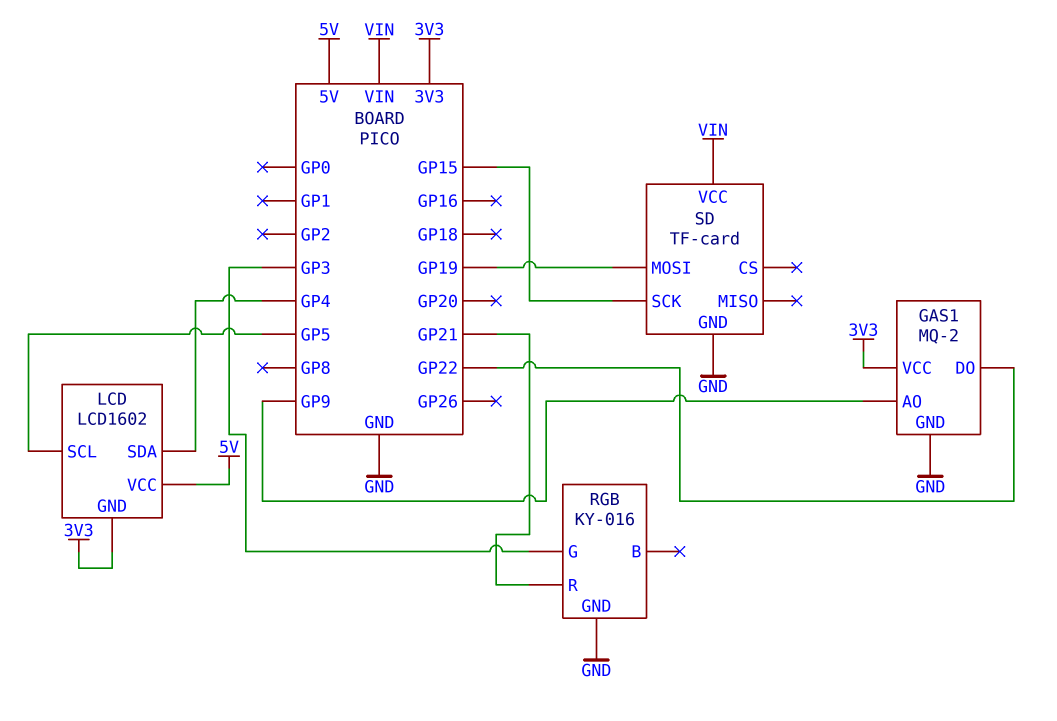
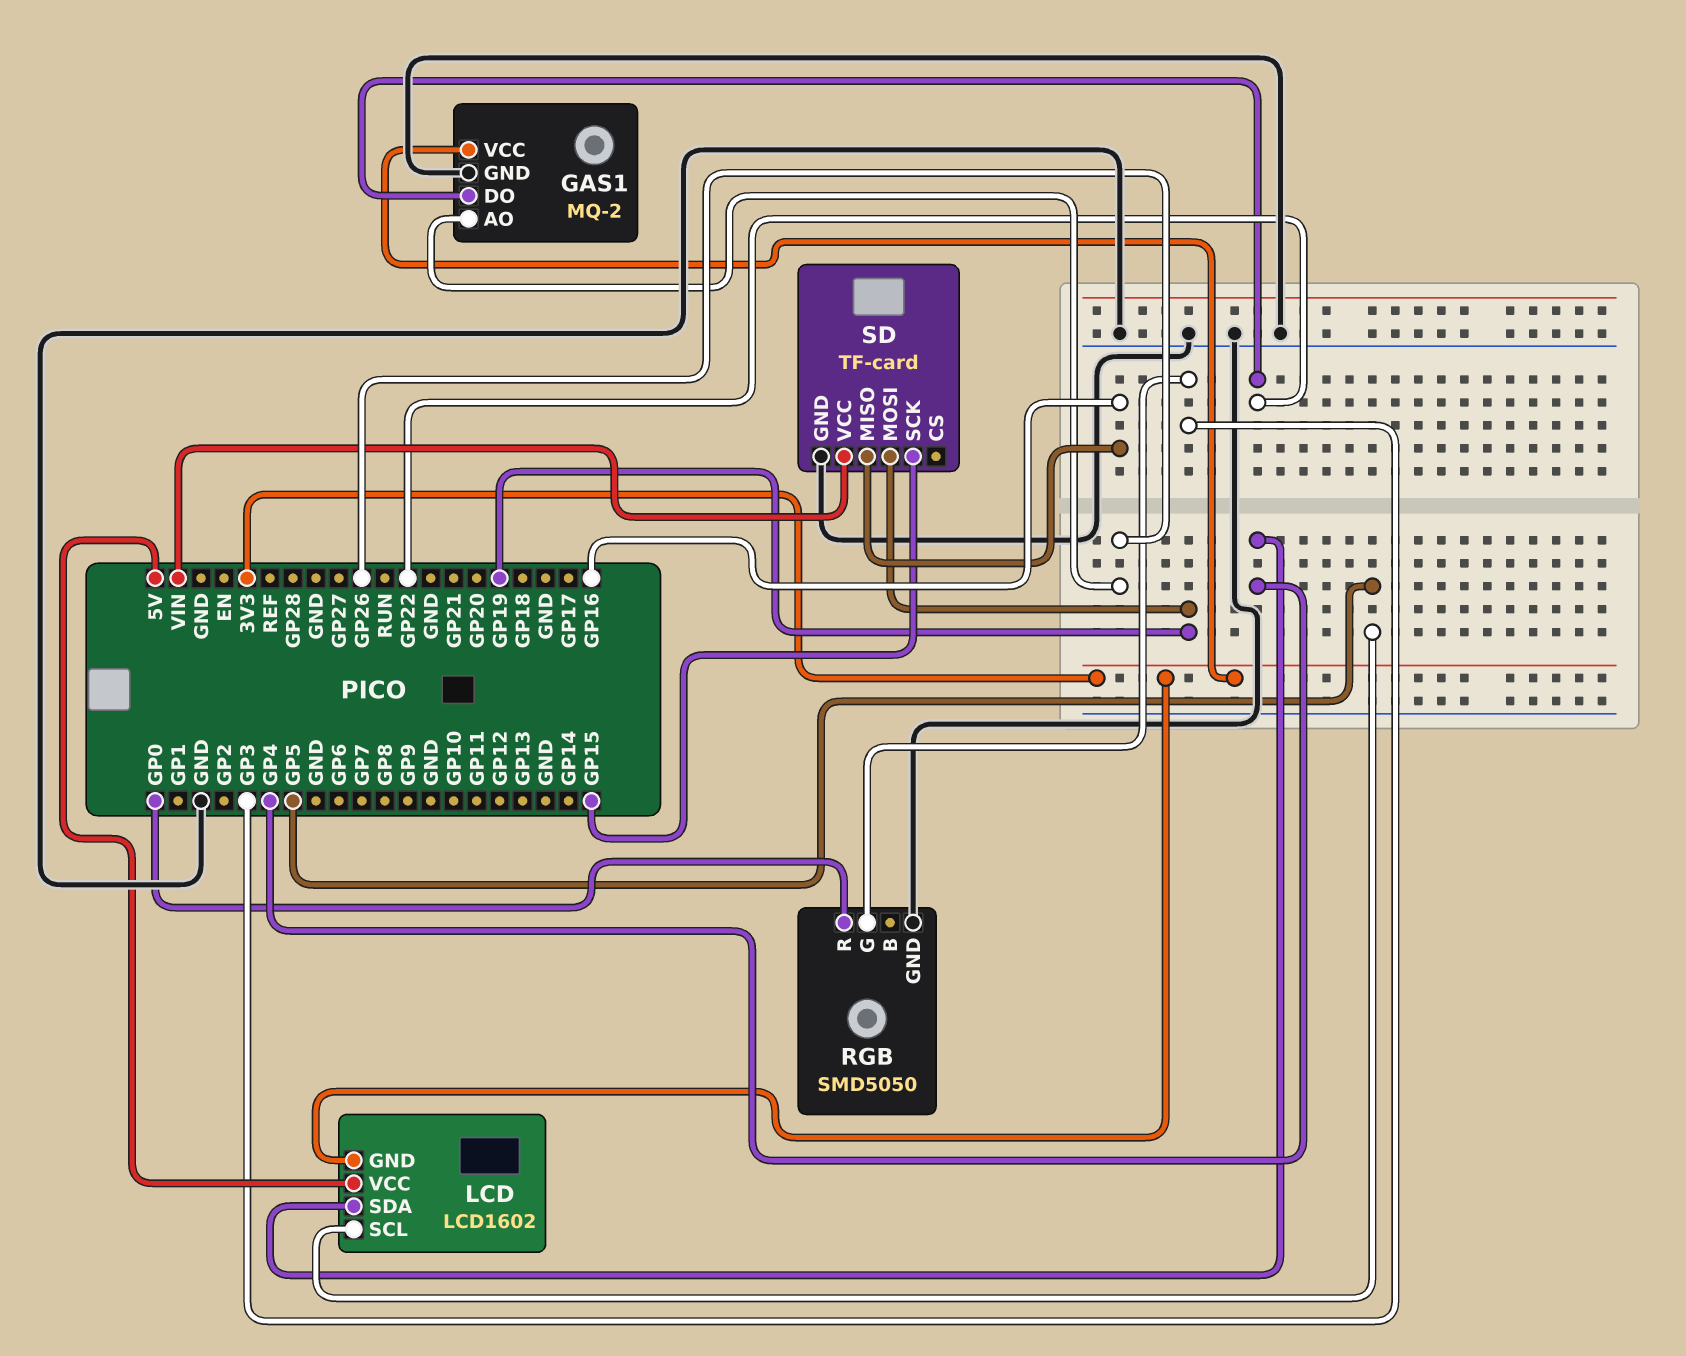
GAS1 pin AO: GP9 -> GP26
RGB: KY-016 -> SMD5050
RGB pin R: GP21 -> GP0
SD pin MISO: none -> GP16

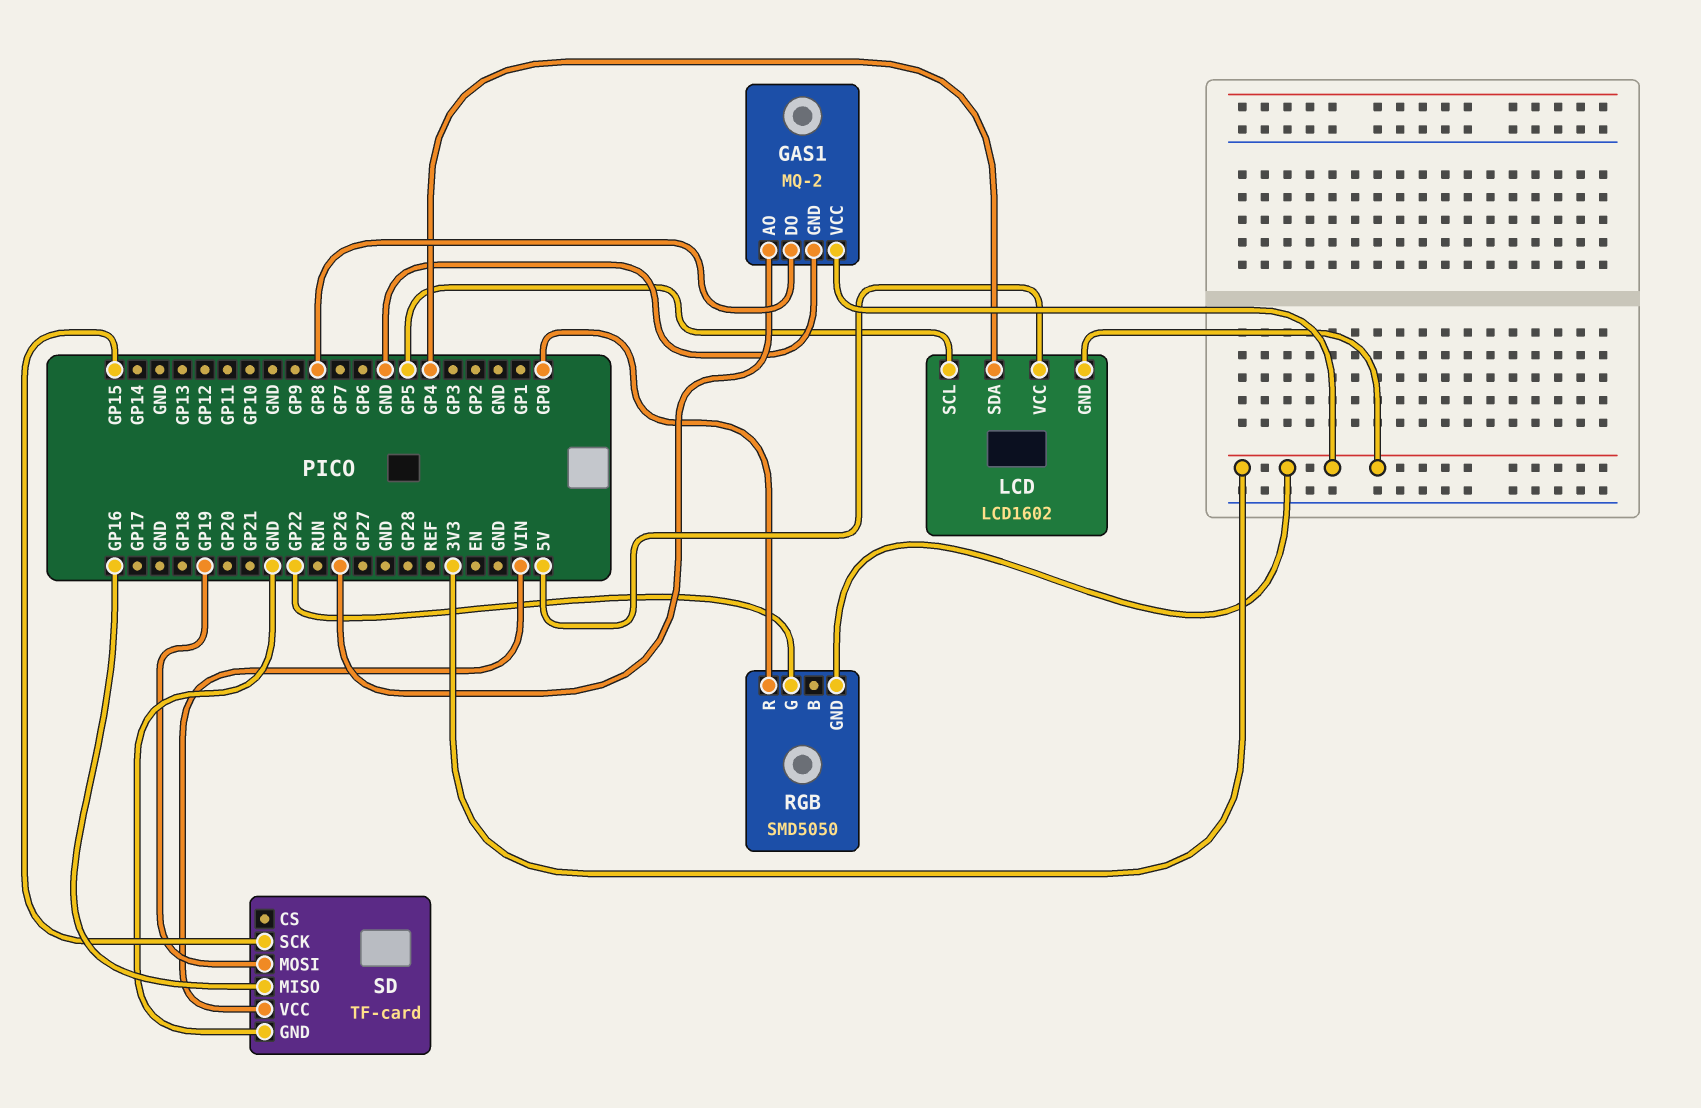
GAS1 pin DO: GP22 -> GP8
RGB pin G: GP3 -> GP22
RGB pin GND: GND -> 3V3

